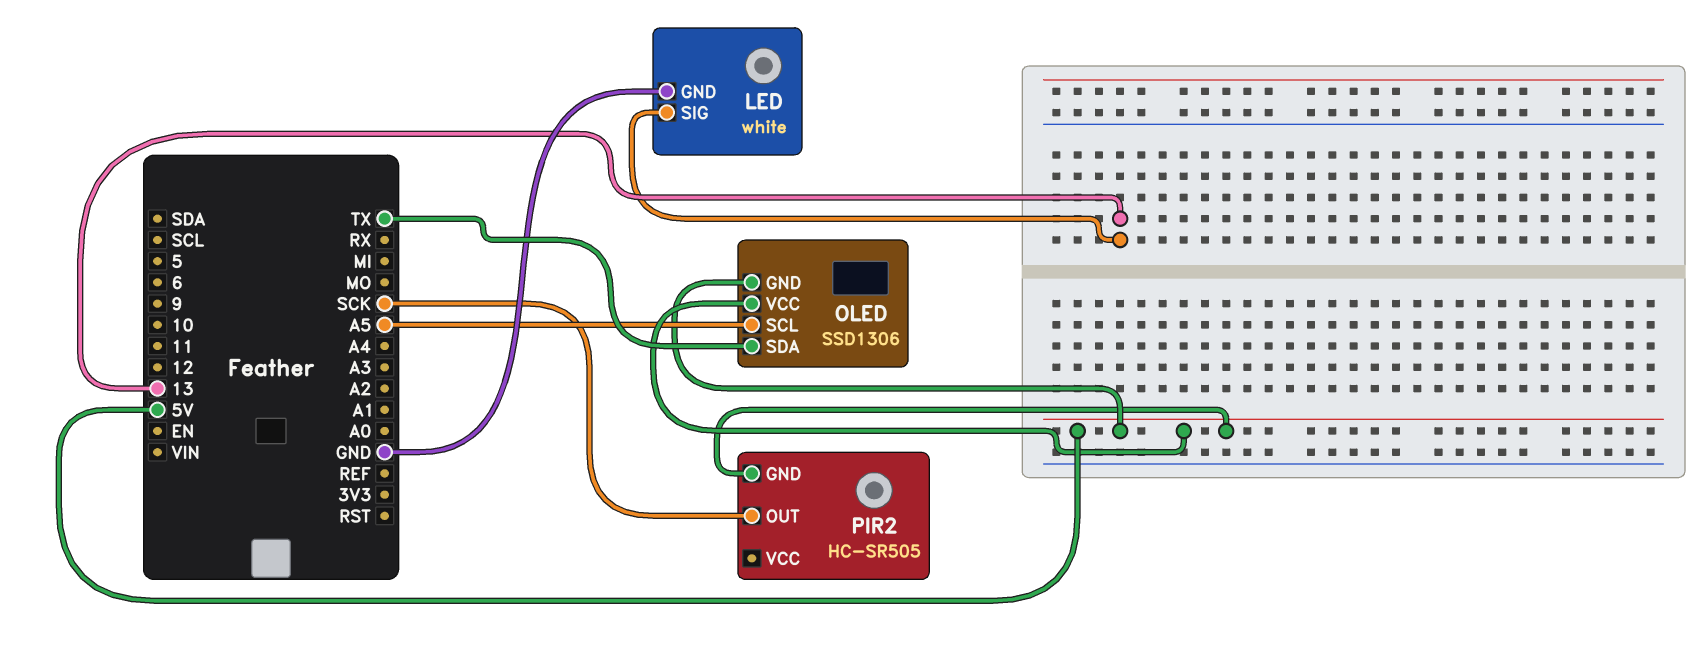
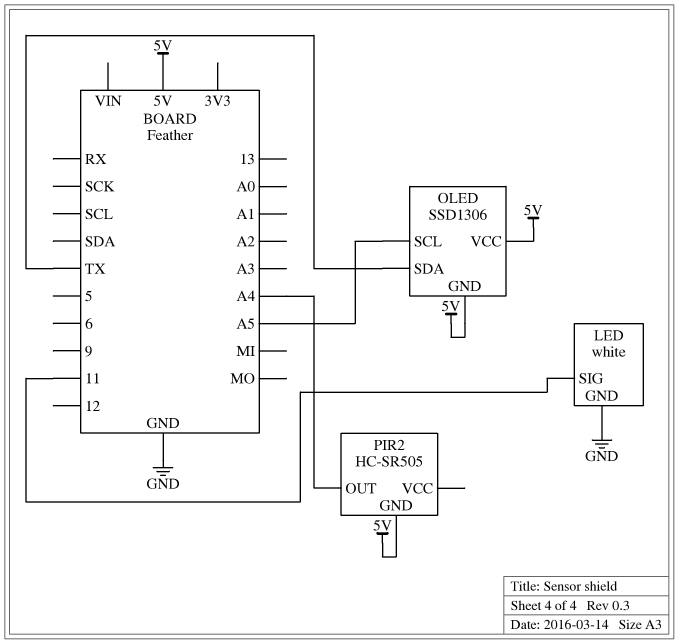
LED pin SIG: 13 -> 11
PIR2 pin OUT: SCK -> A4

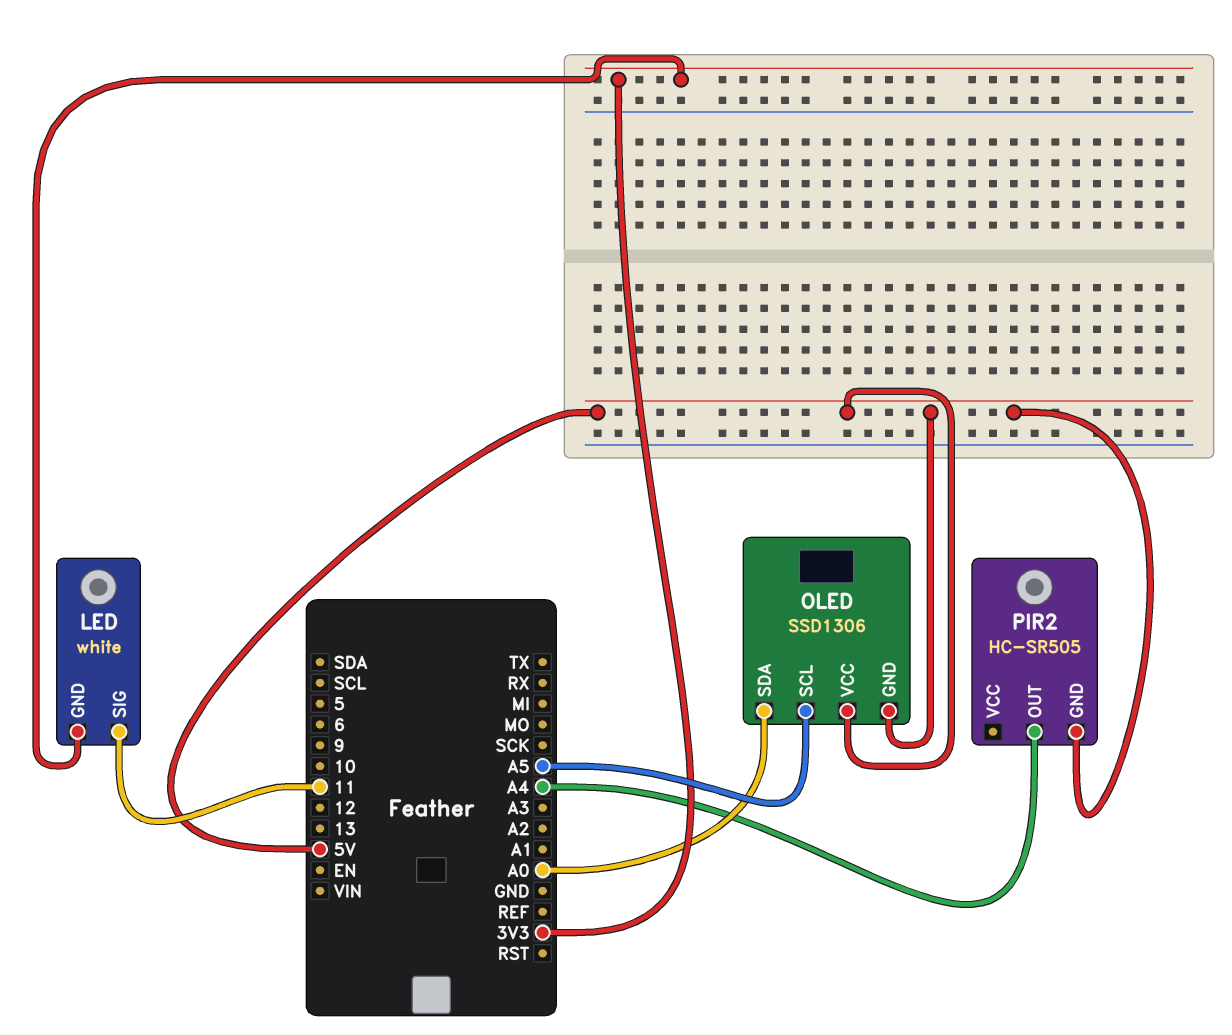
LED pin GND: GND -> 3V3
OLED pin SDA: TX -> A0

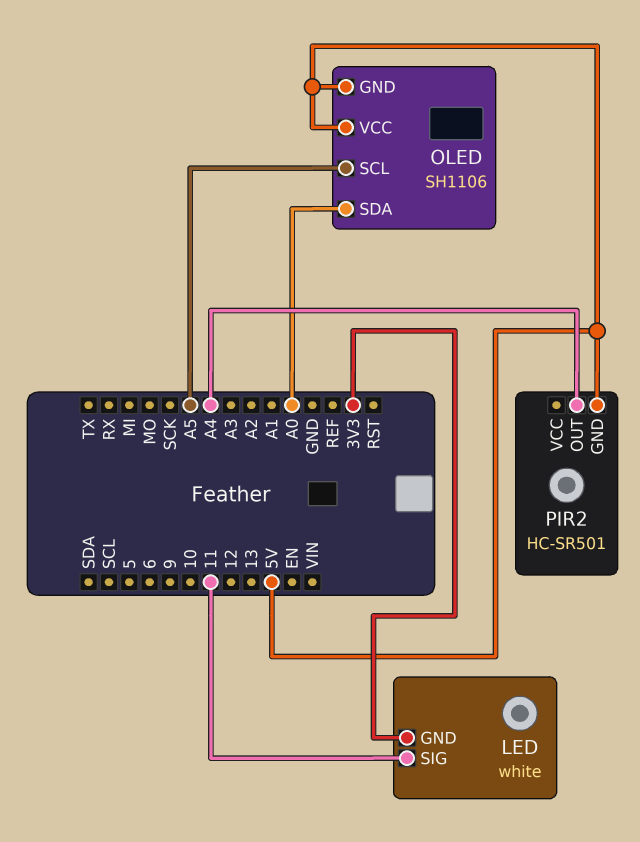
OLED: SSD1306 -> SH1106
PIR2: HC-SR505 -> HC-SR501

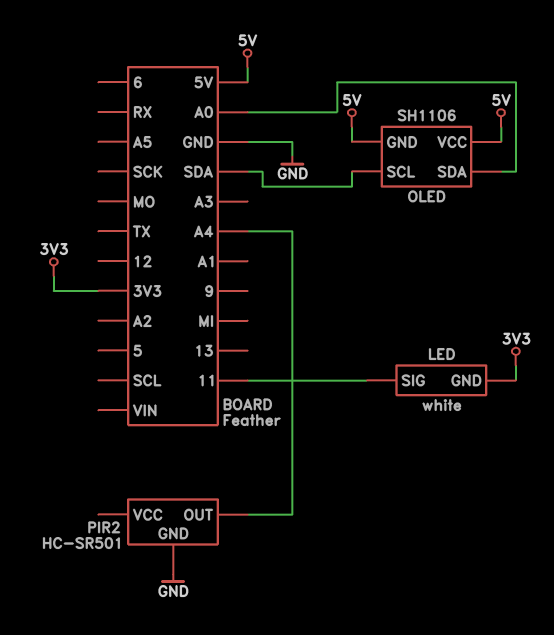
OLED pin SCL: A5 -> SDA
PIR2 pin GND: 5V -> GND

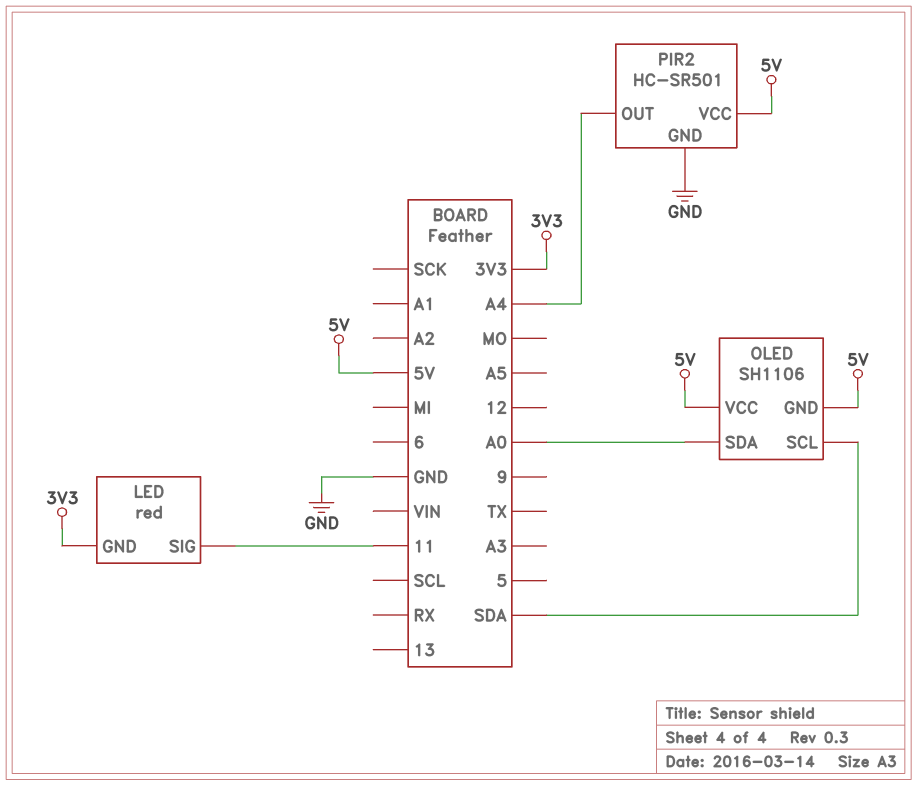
LED: white -> red
PIR2 pin VCC: none -> 5V

